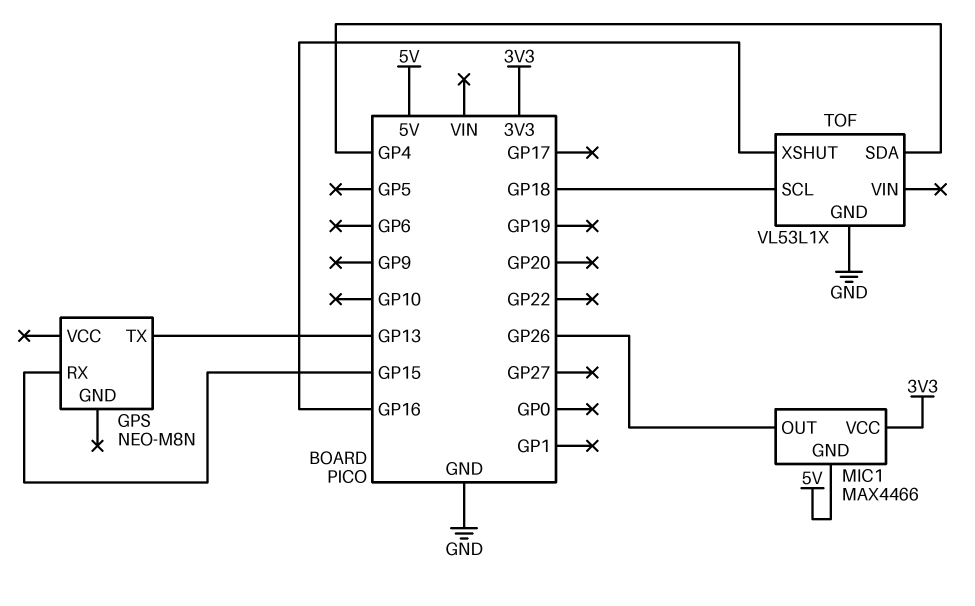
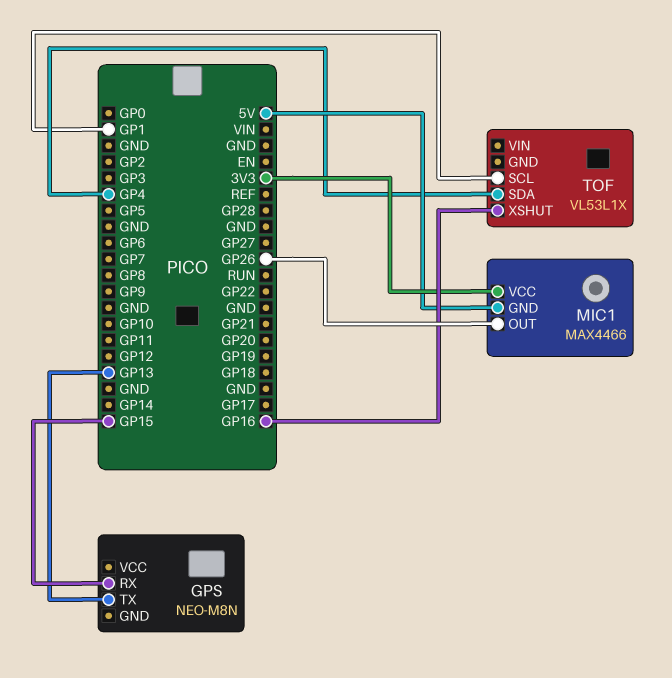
TOF pin GND: GND -> none
TOF pin SCL: GP18 -> GP1

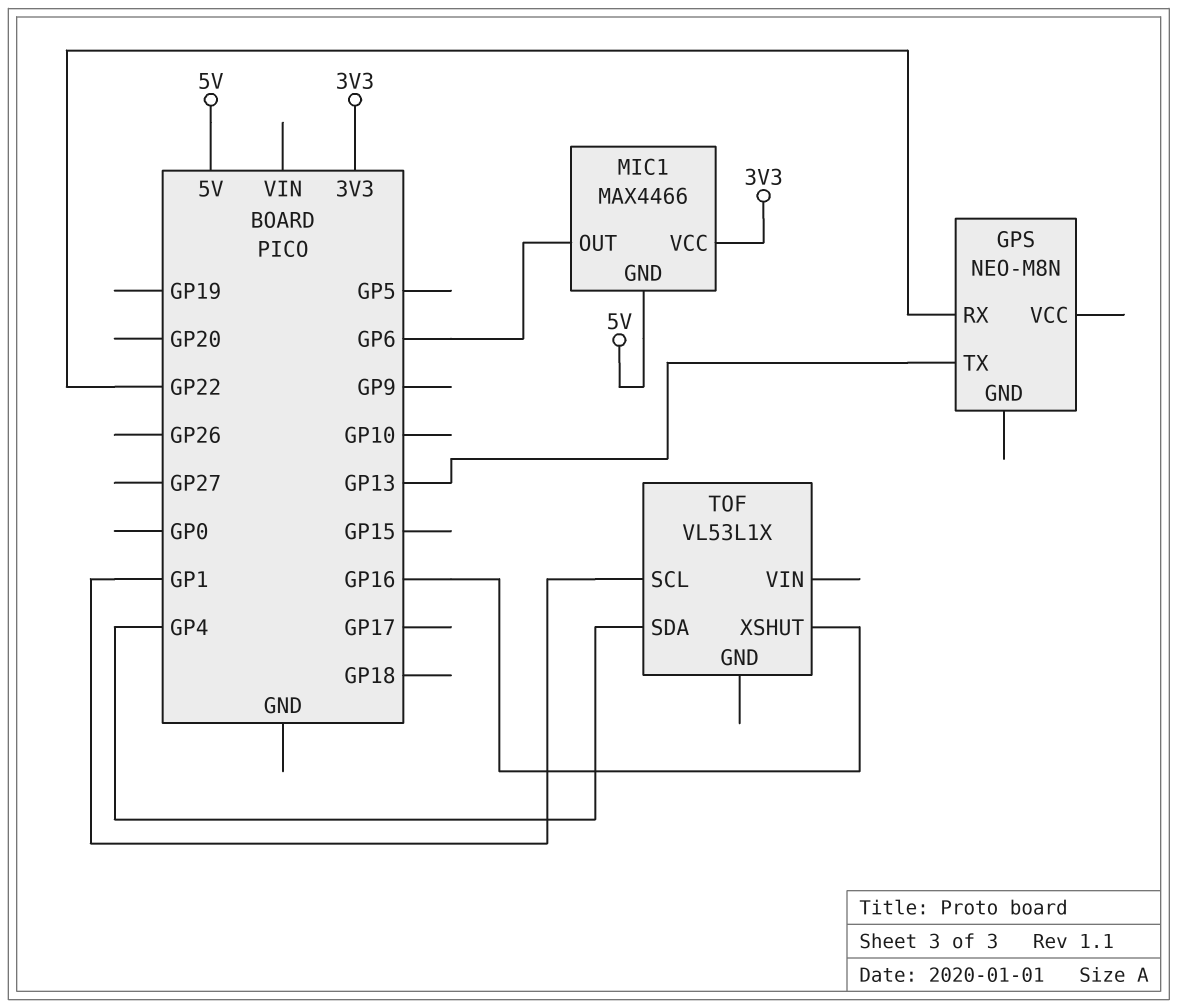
GPS pin RX: GP15 -> GP22
MIC1 pin OUT: GP26 -> GP6

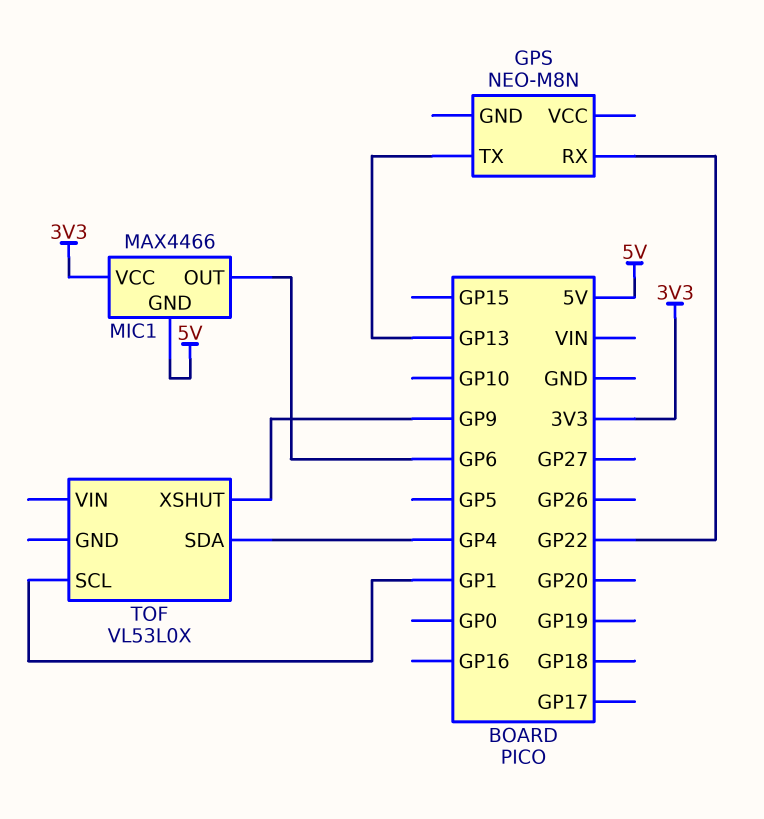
TOF: VL53L1X -> VL53L0X
TOF pin XSHUT: GP16 -> GP9

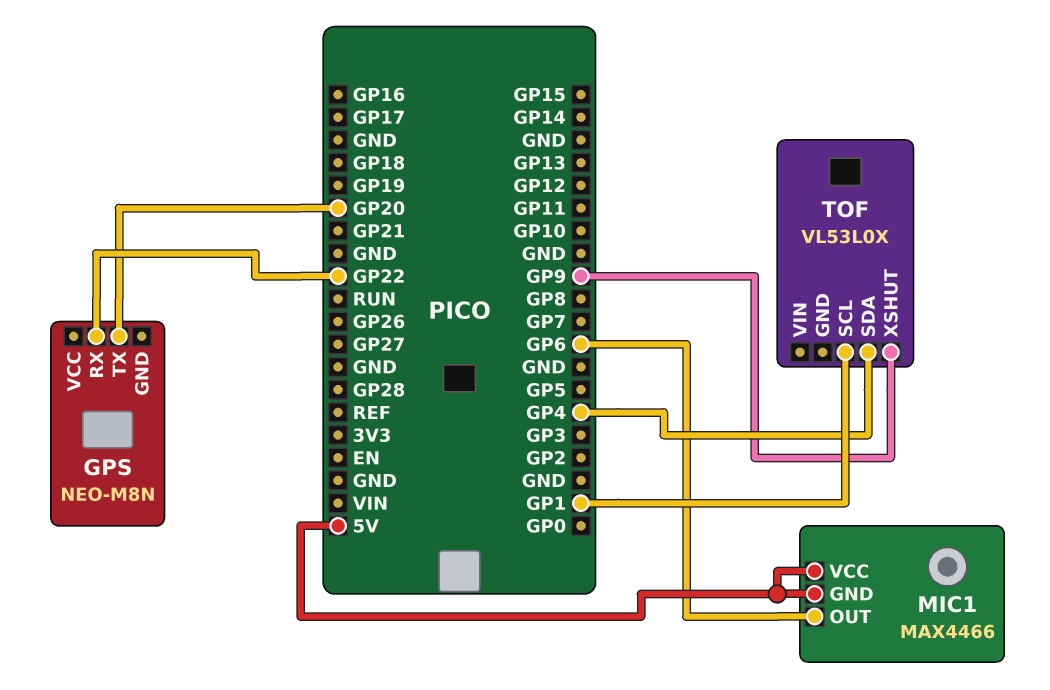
GPS pin TX: GP13 -> GP20
MIC1 pin VCC: 3V3 -> 5V

